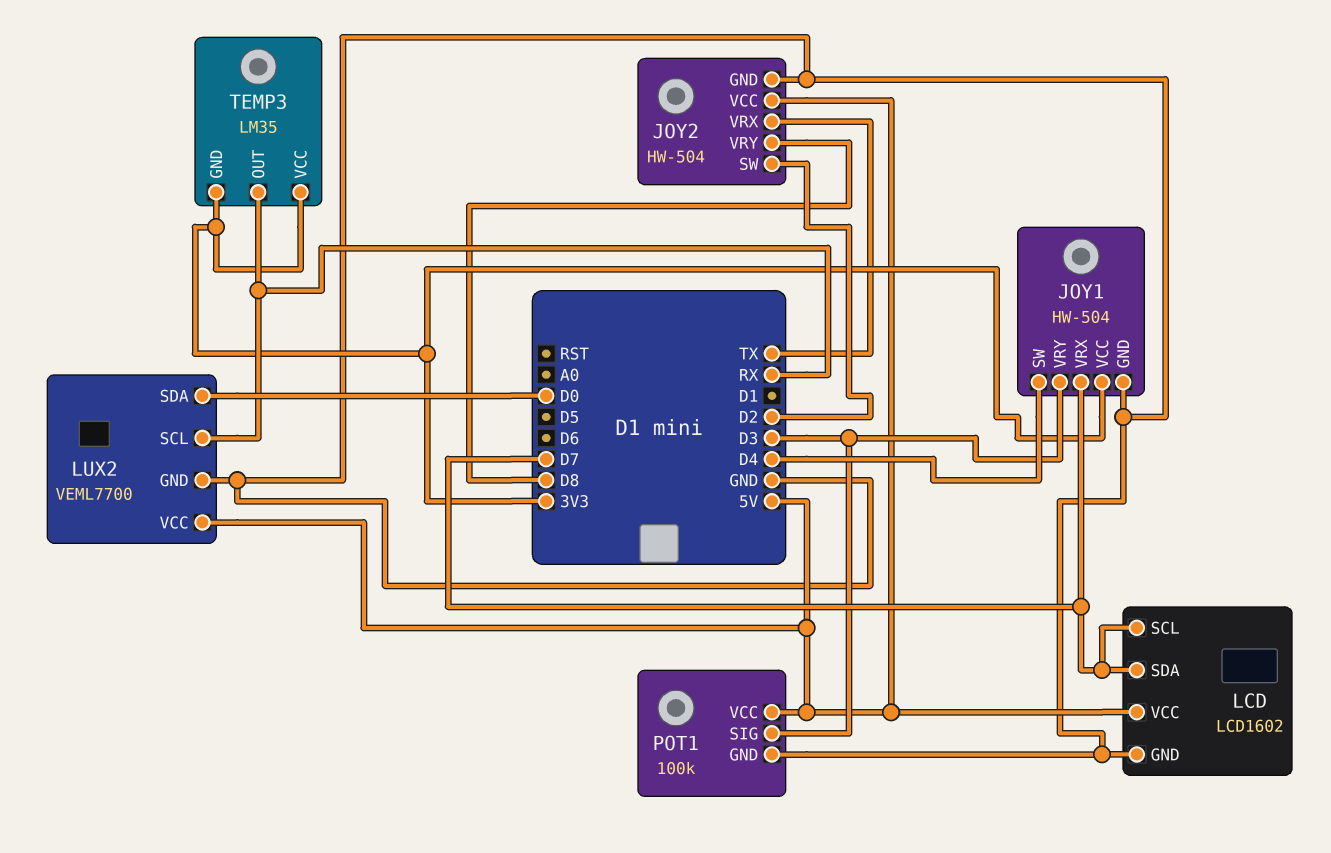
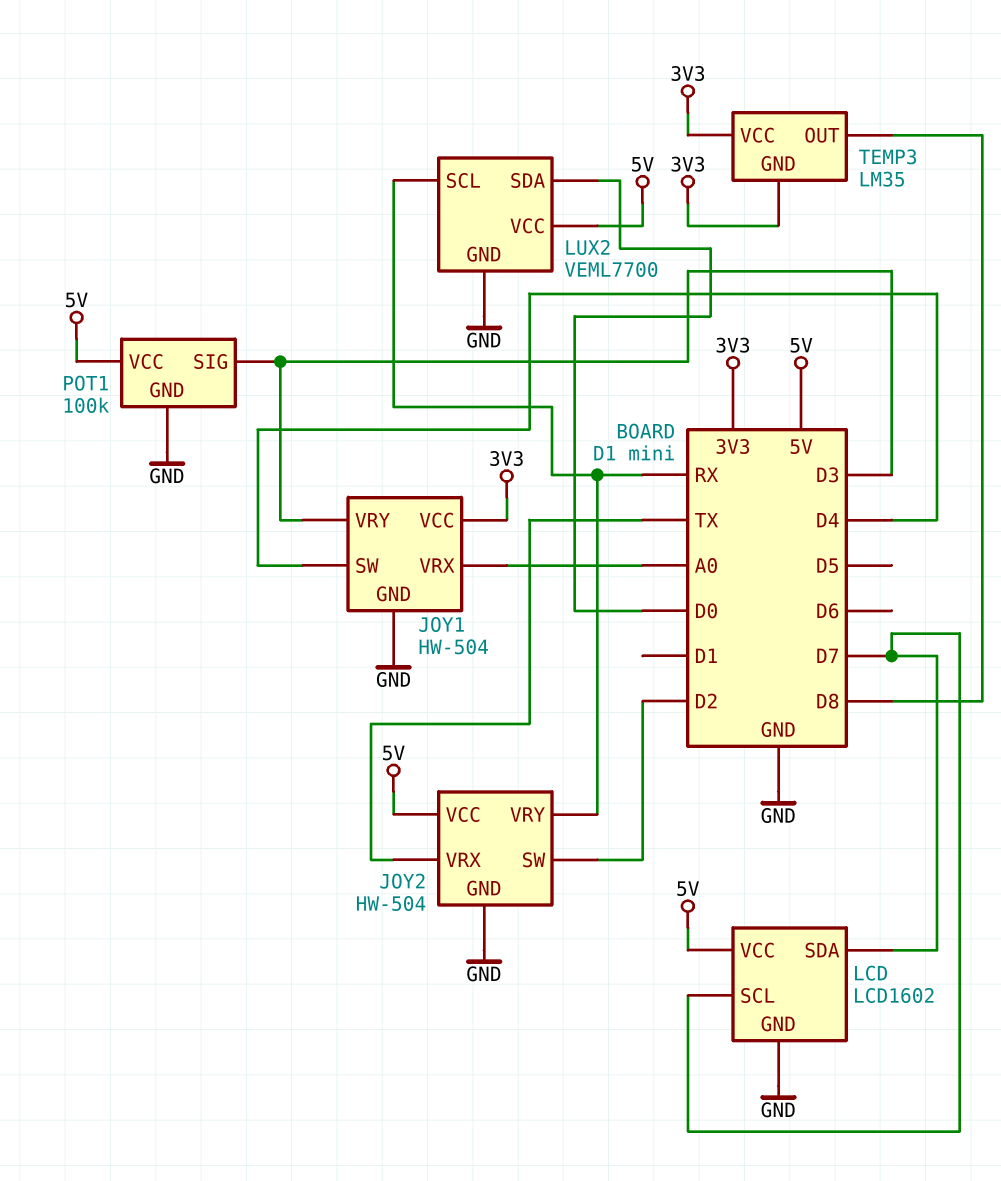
JOY1 pin VRX: D7 -> A0
JOY2 pin VRY: D8 -> RX
TEMP3 pin OUT: RX -> D8

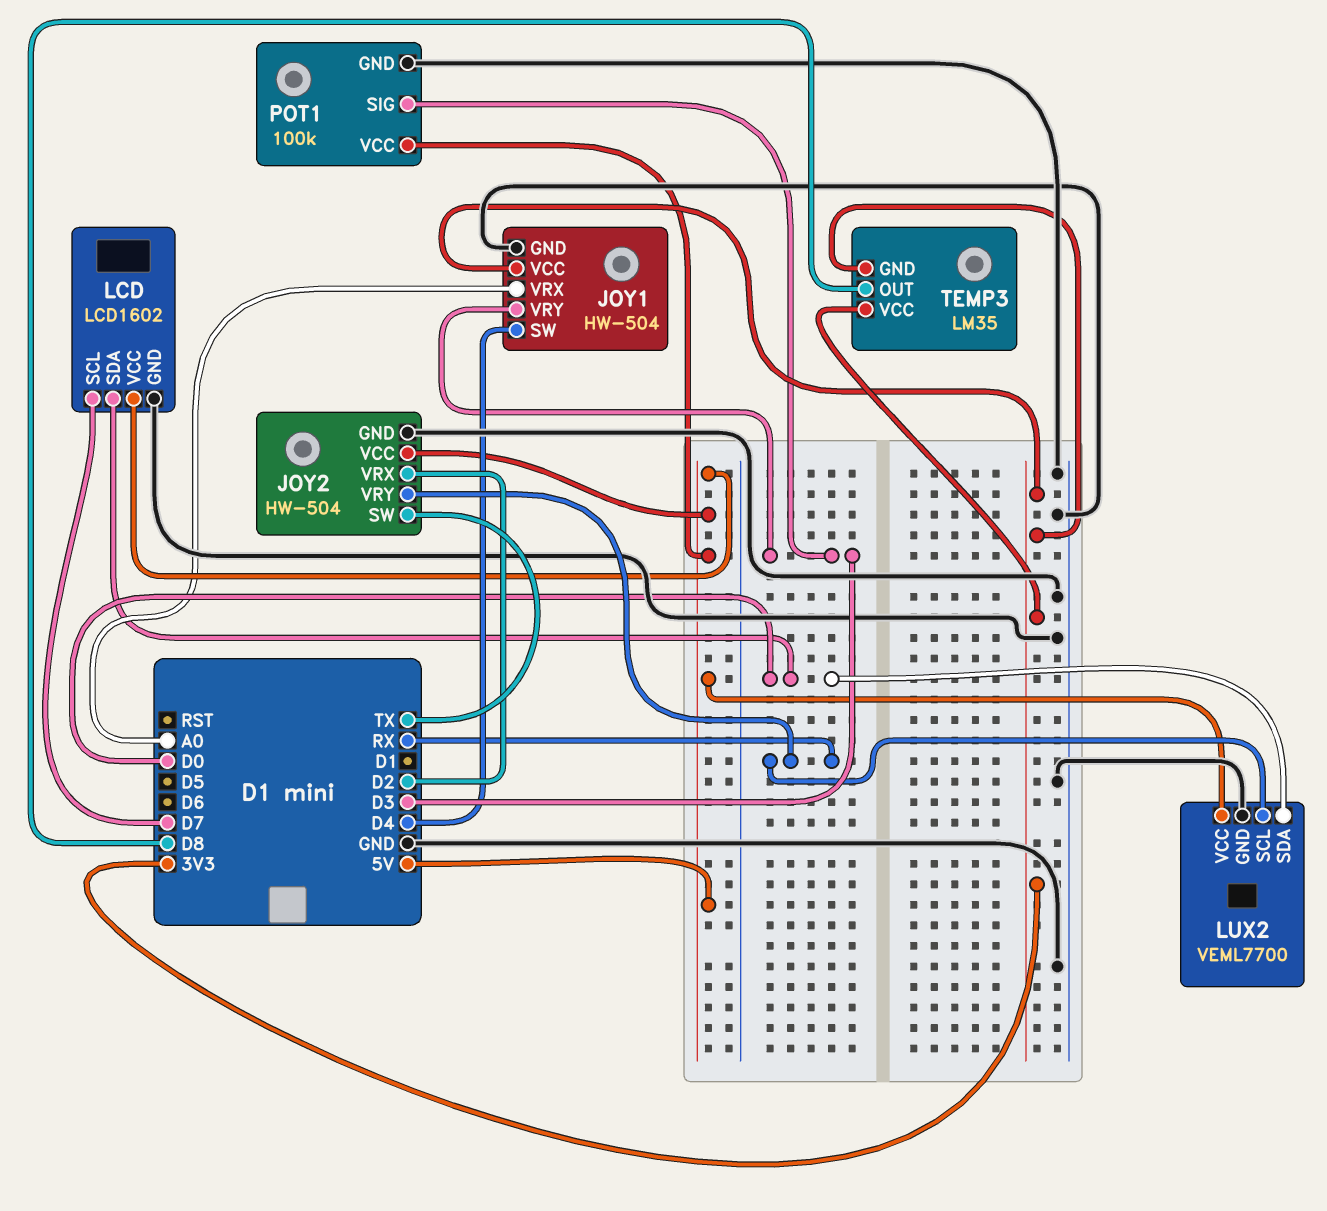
JOY2 pin SW: D2 -> TX
JOY2 pin VRX: TX -> D2
LCD pin SDA: D7 -> D0

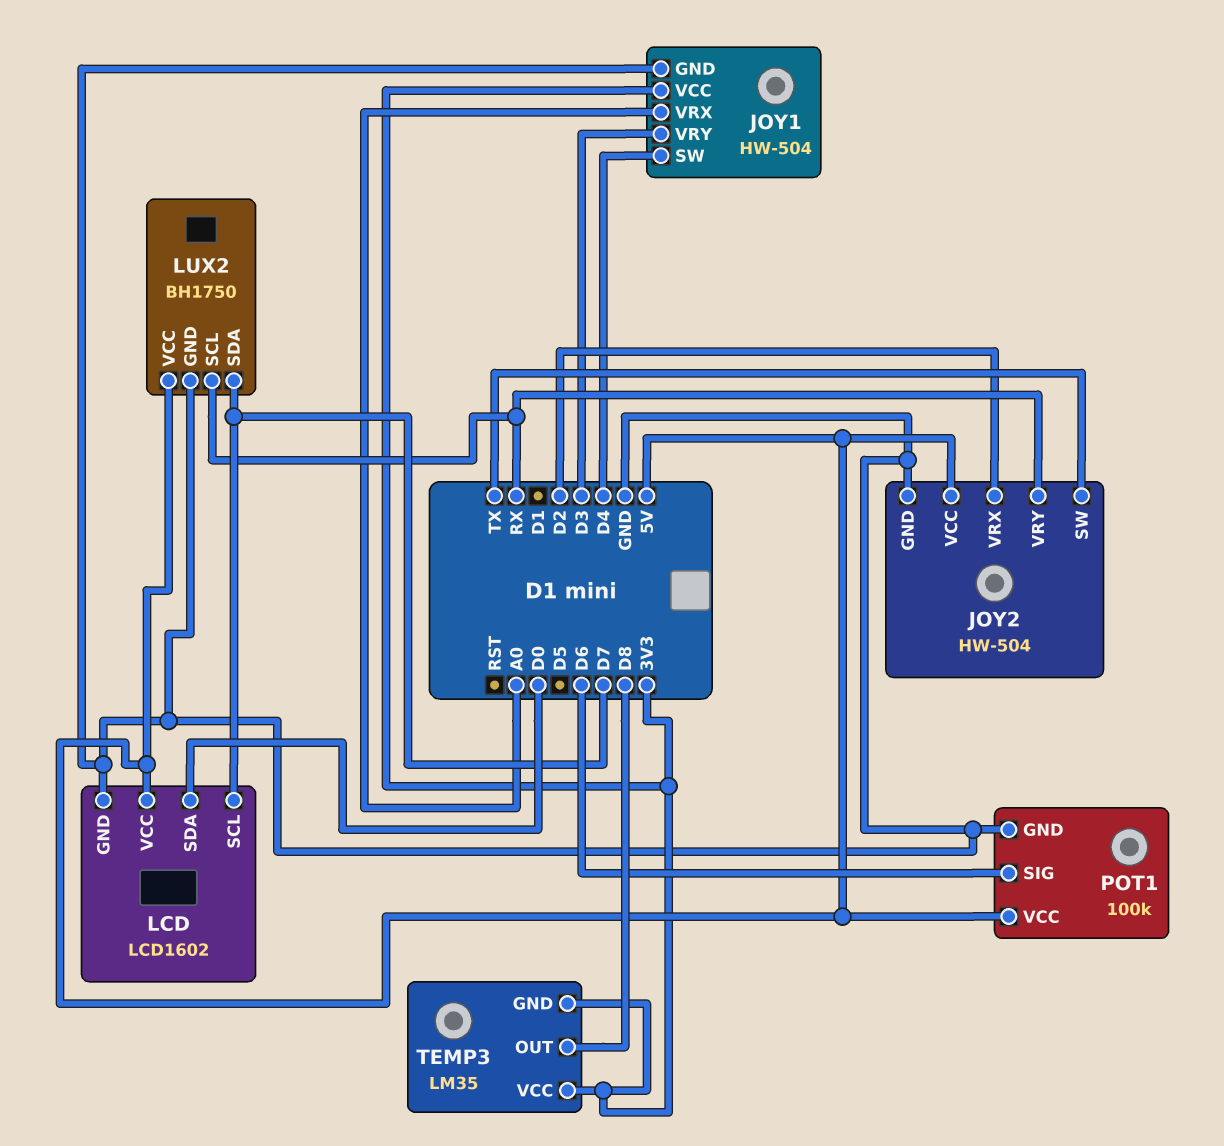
LUX2: VEML7700 -> BH1750
LUX2 pin SDA: D0 -> D7
POT1 pin SIG: D3 -> D6

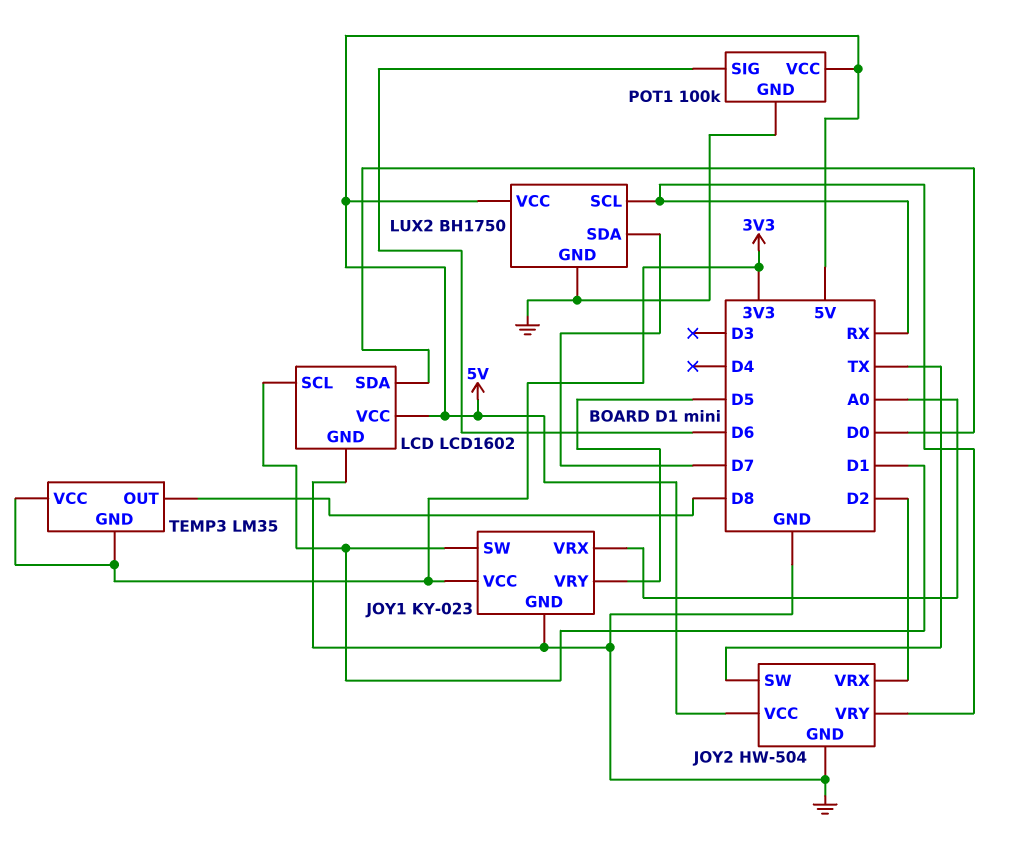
JOY1: HW-504 -> KY-023
JOY1 pin SW: D4 -> D1
JOY1 pin VRY: D3 -> D5
LCD pin SCL: D7 -> D1

